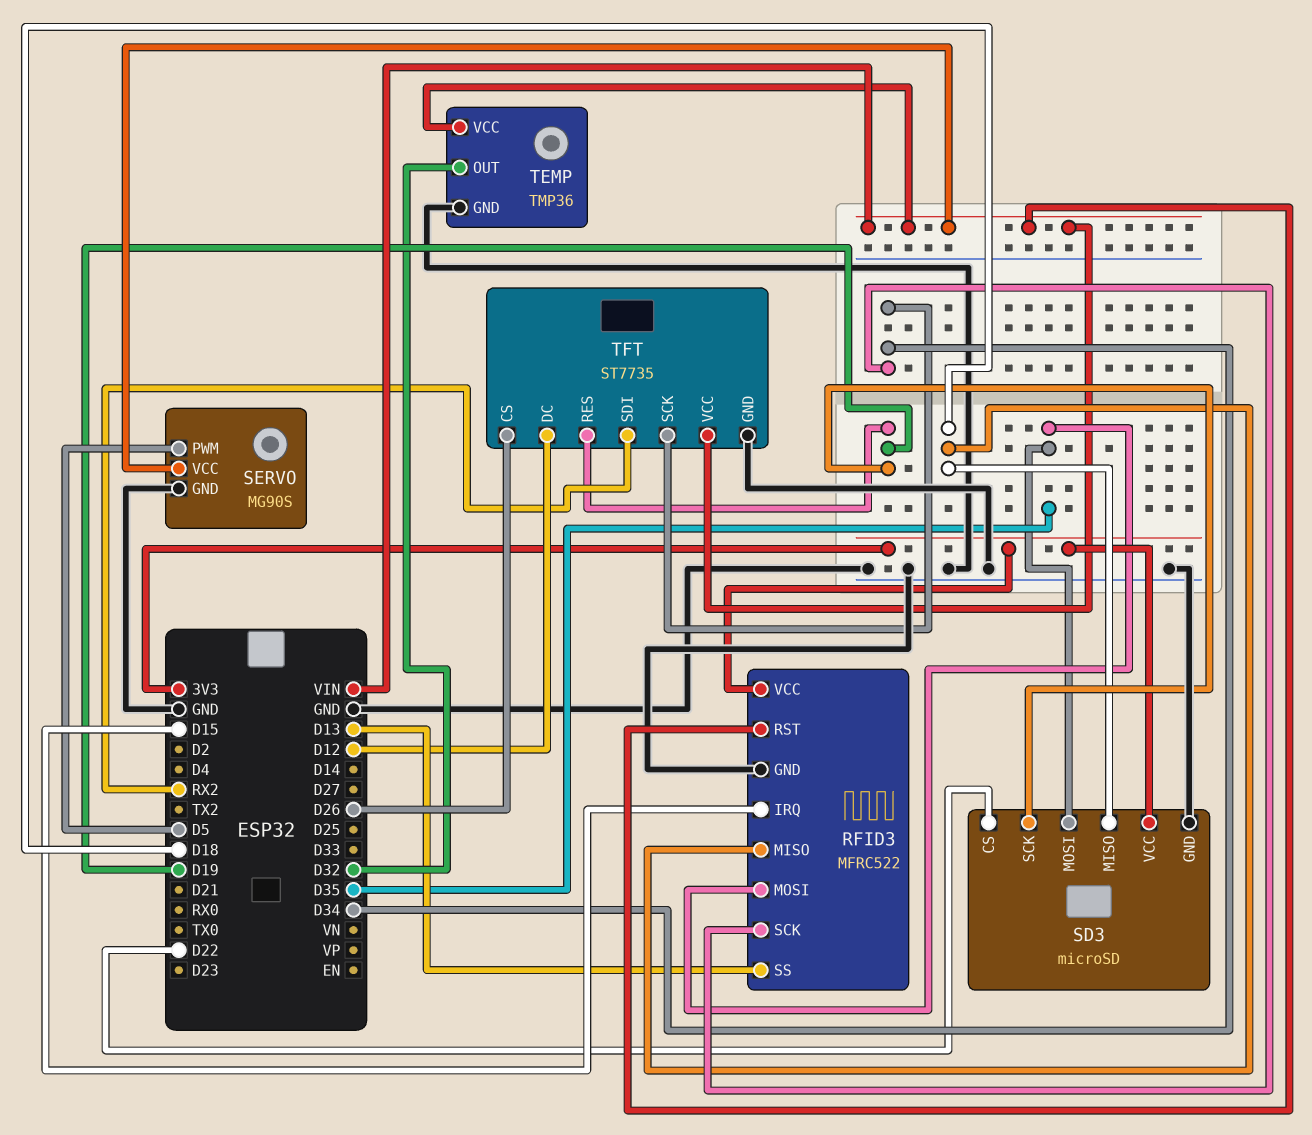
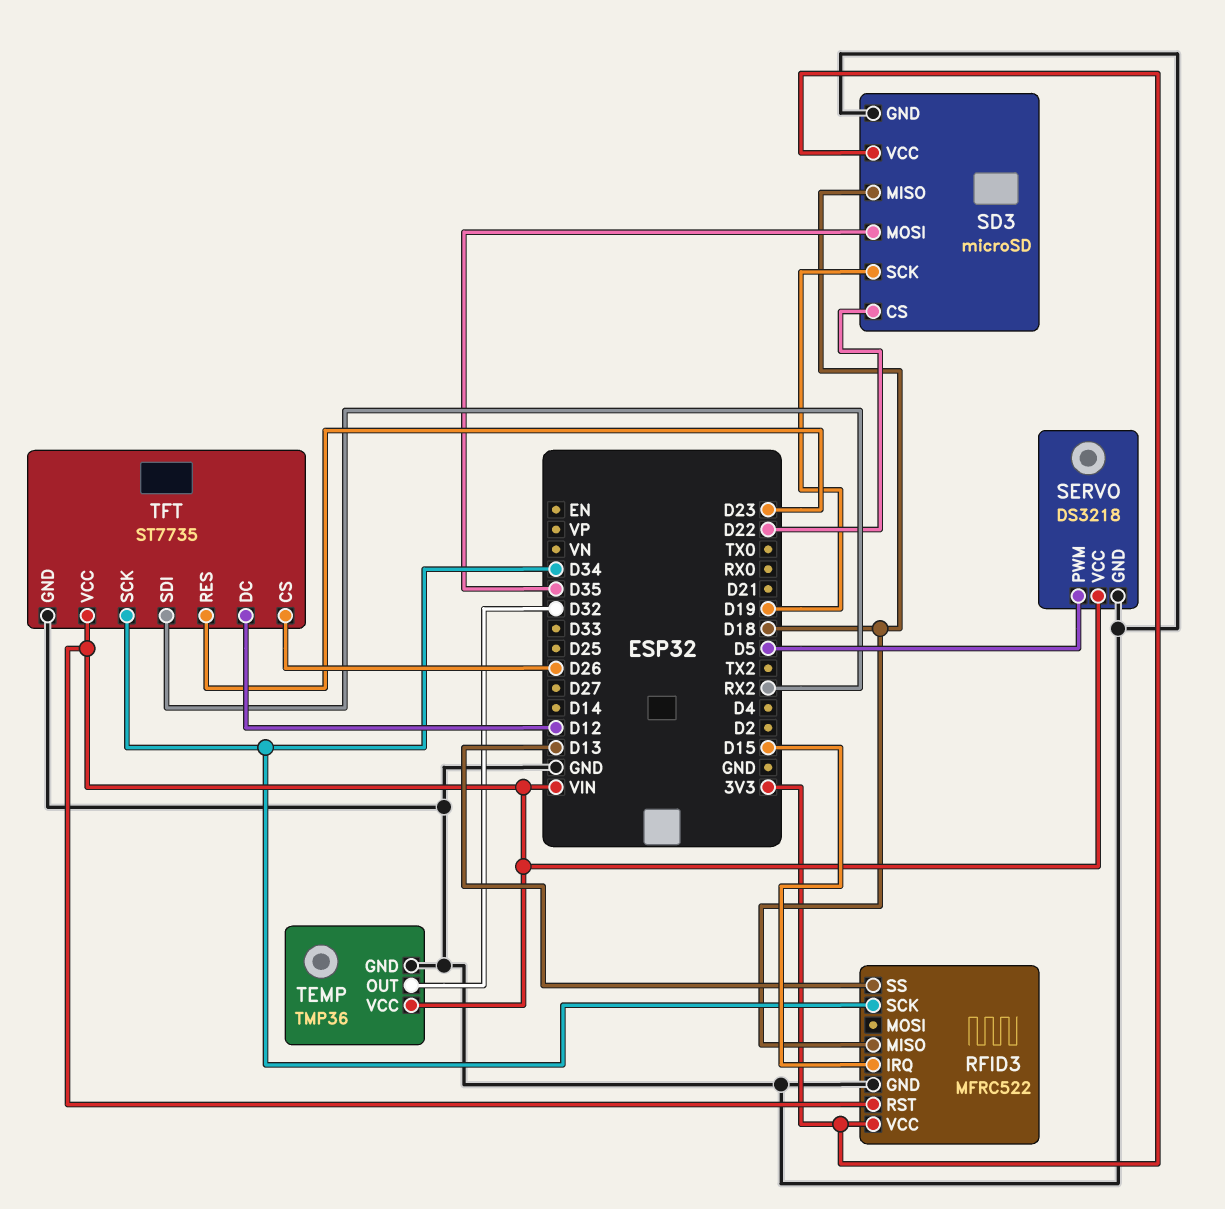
RFID3 pin MOSI: D35 -> none
SERVO: MG90S -> DS3218
TFT pin RES: D19 -> D23

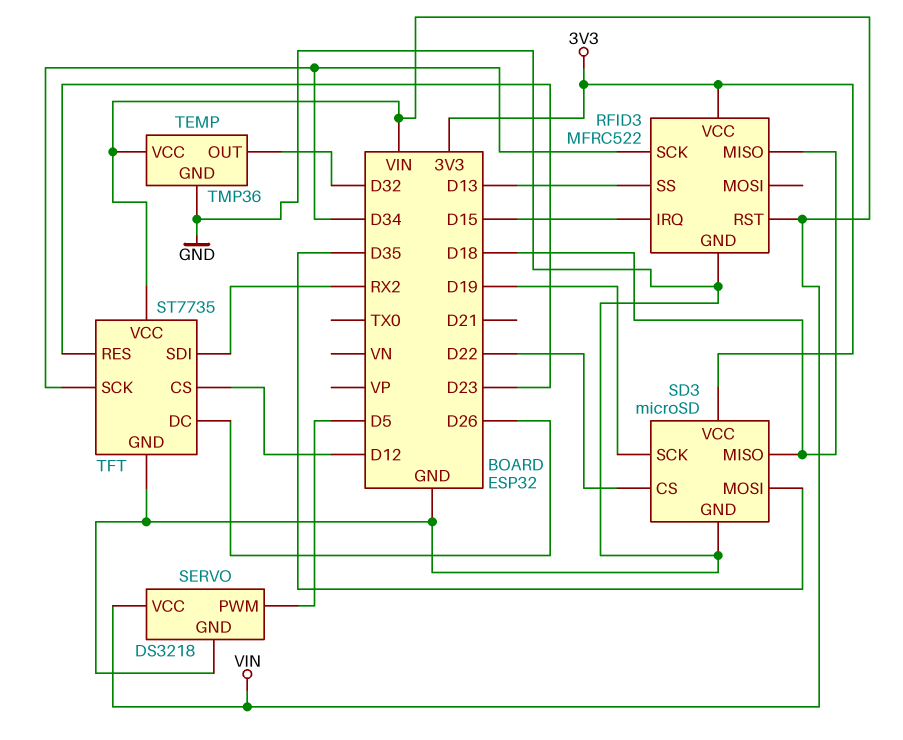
TFT pin CS: D26 -> D12
TFT pin DC: D12 -> D26

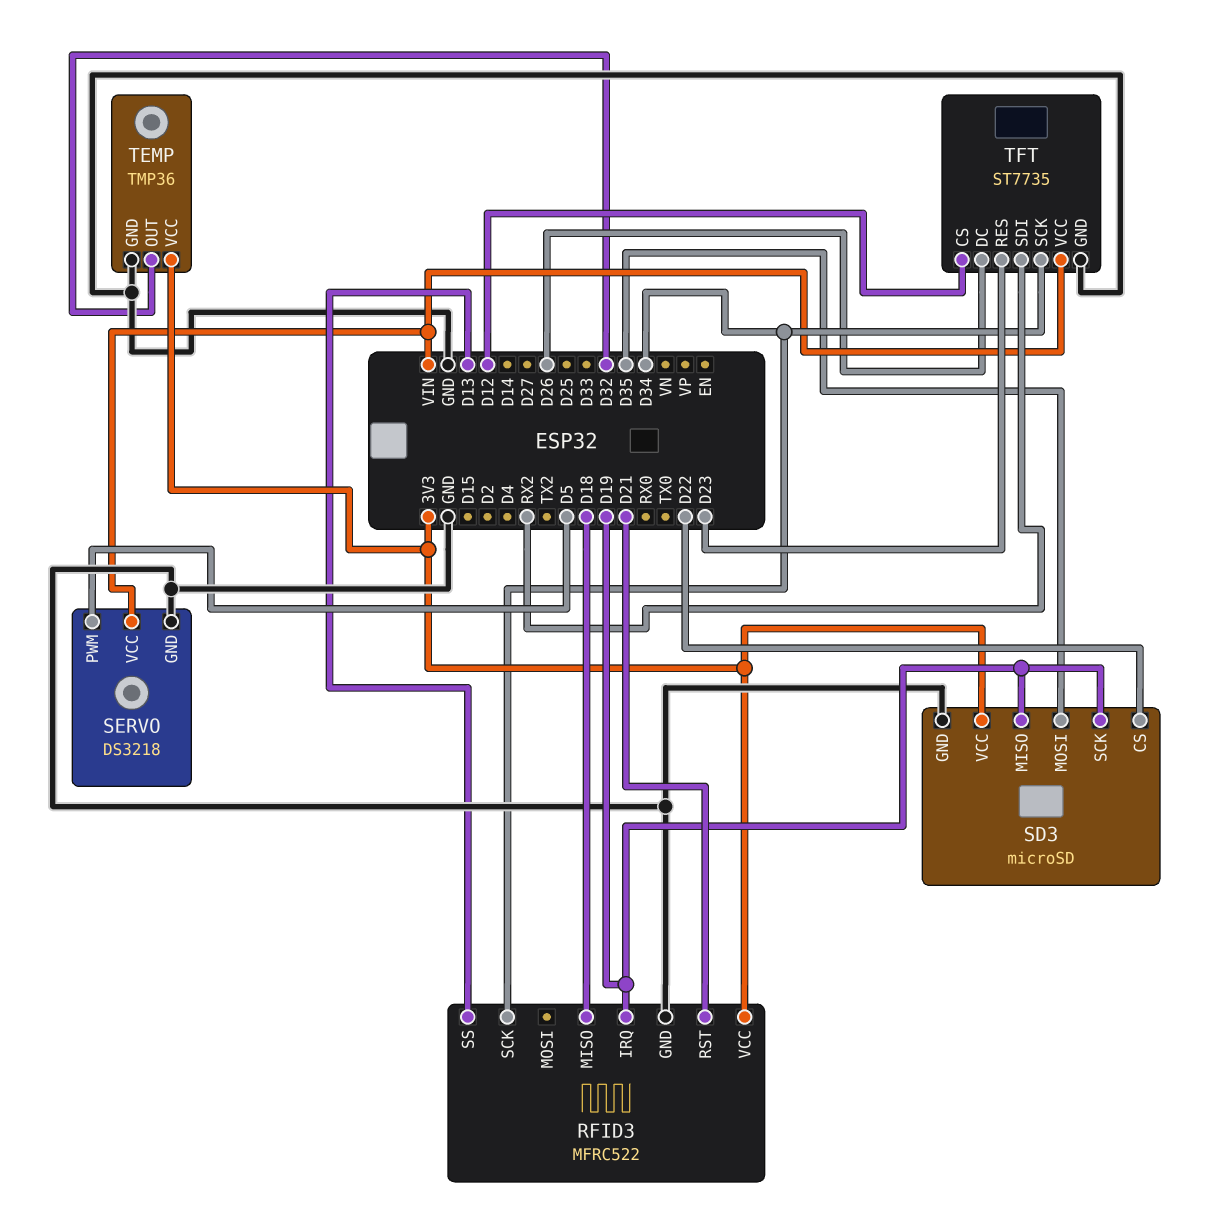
RFID3 pin IRQ: D15 -> D19
RFID3 pin RST: VIN -> D21
SD3 pin MISO: D18 -> D19
TEMP pin VCC: VIN -> 3V3

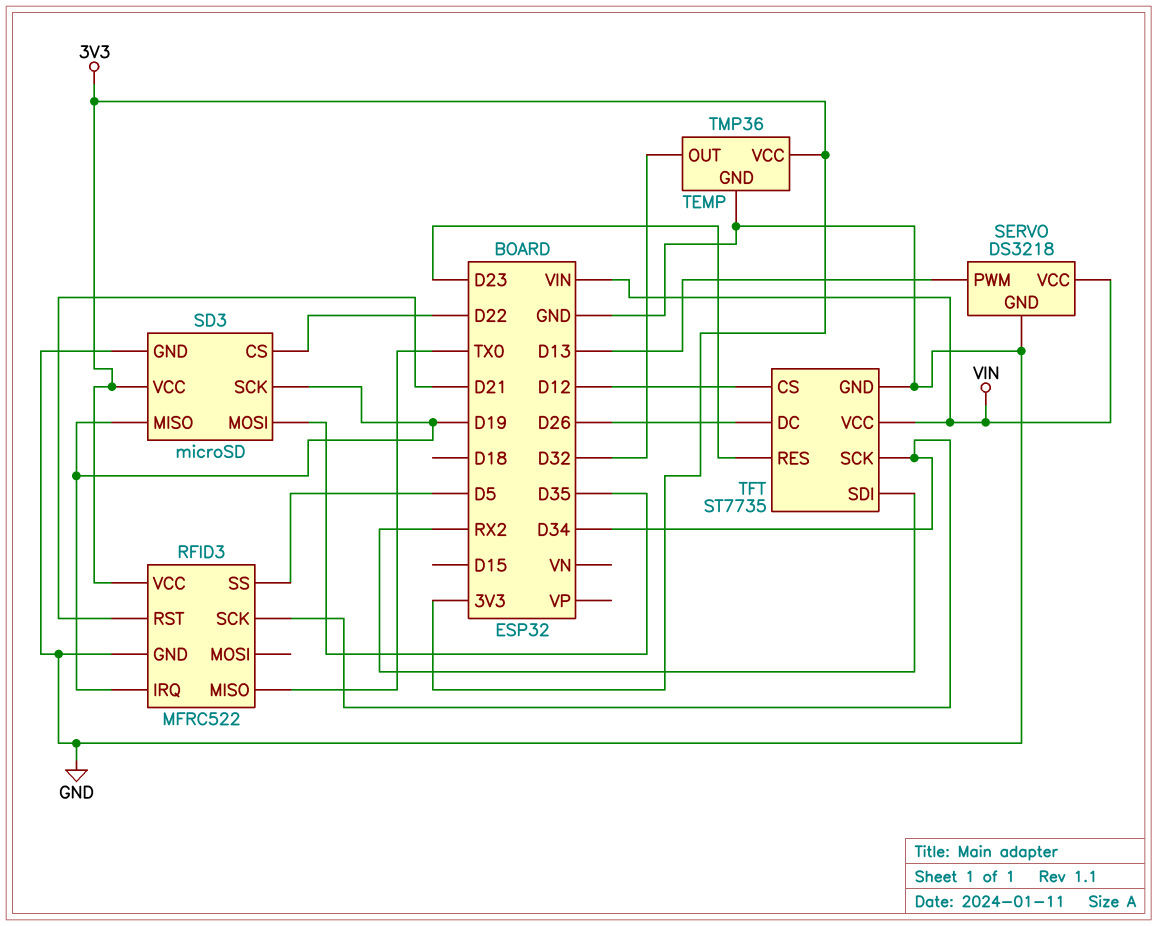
RFID3 pin MISO: D18 -> TX0
RFID3 pin SS: D13 -> D5
SERVO pin PWM: D5 -> D13

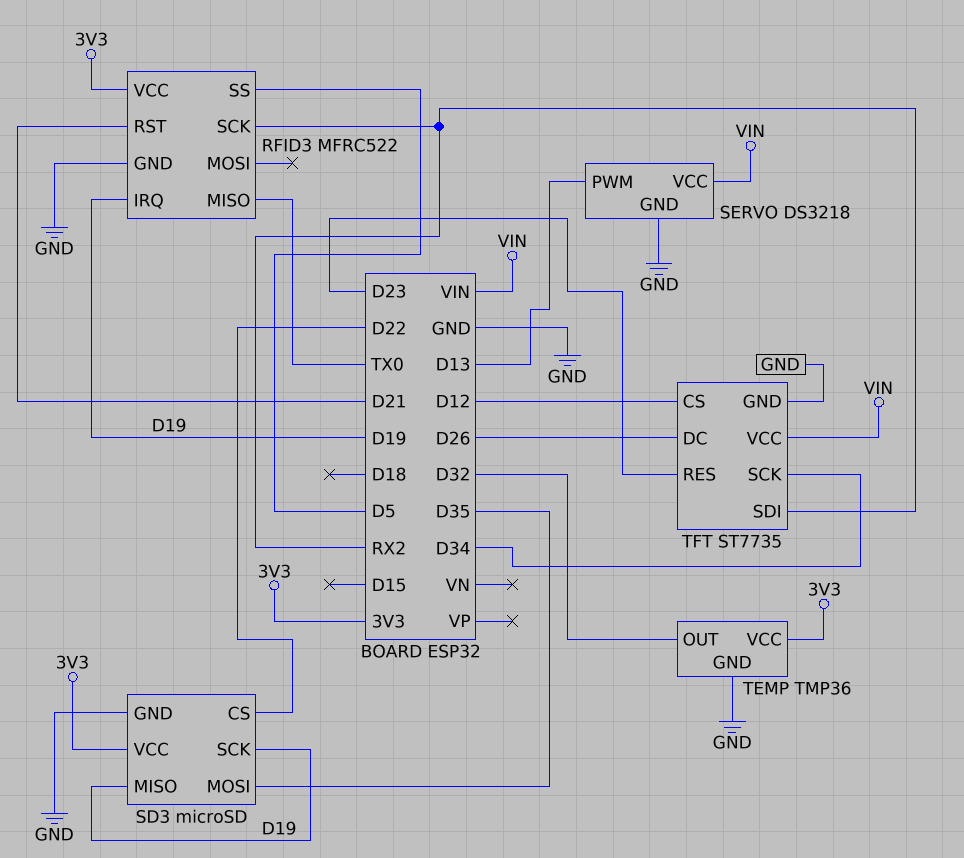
RFID3 pin SCK: D34 -> RX2

